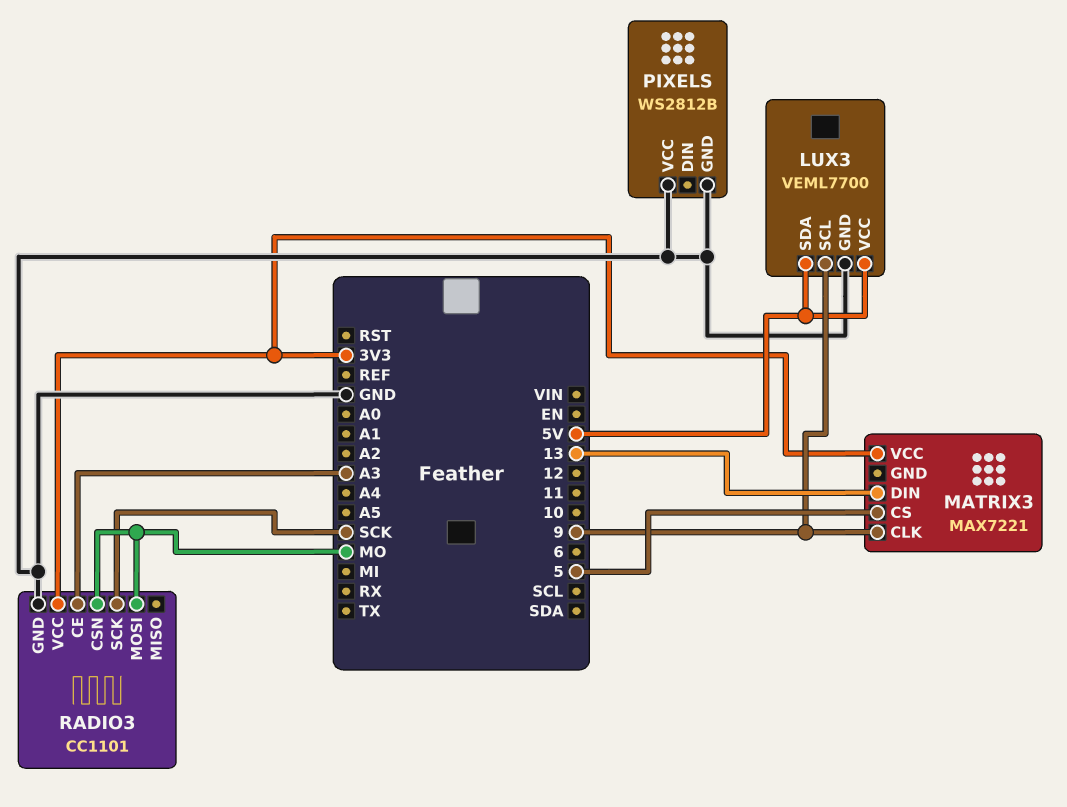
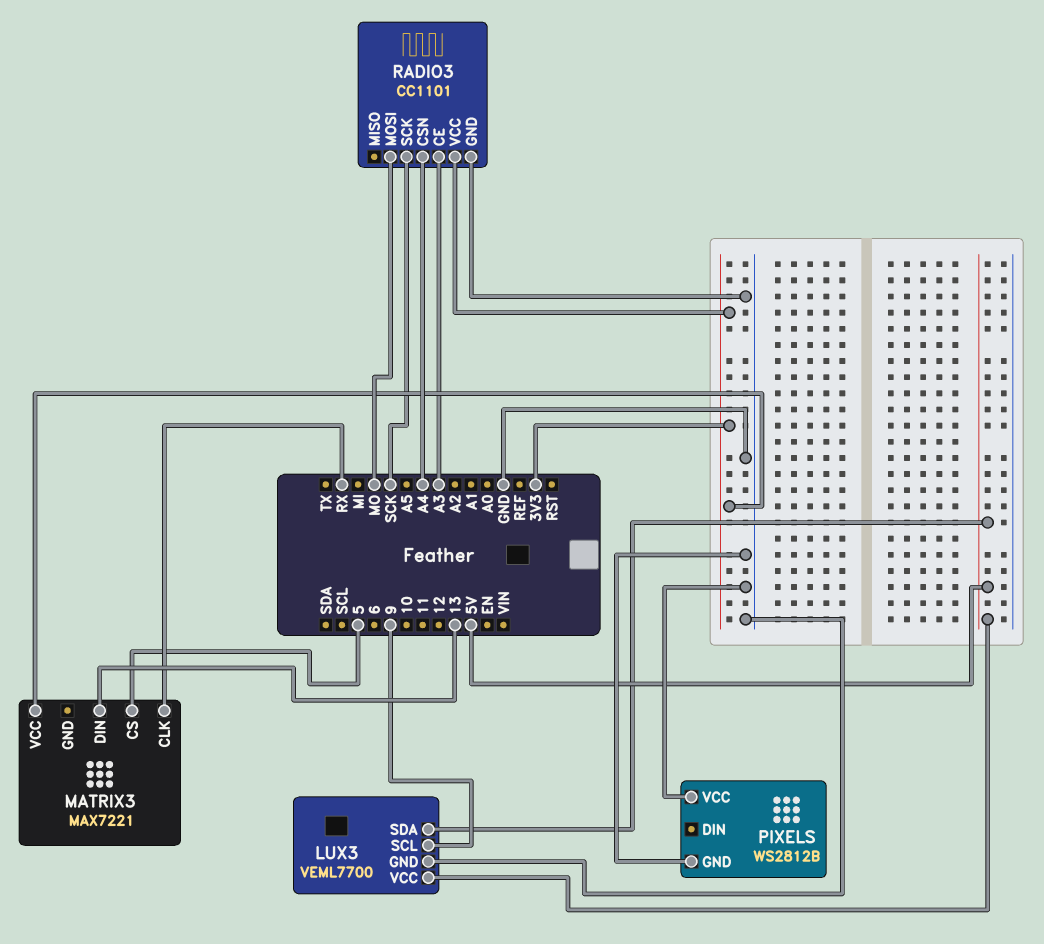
MATRIX3 pin CLK: 9 -> RX
RADIO3 pin CSN: MO -> A4

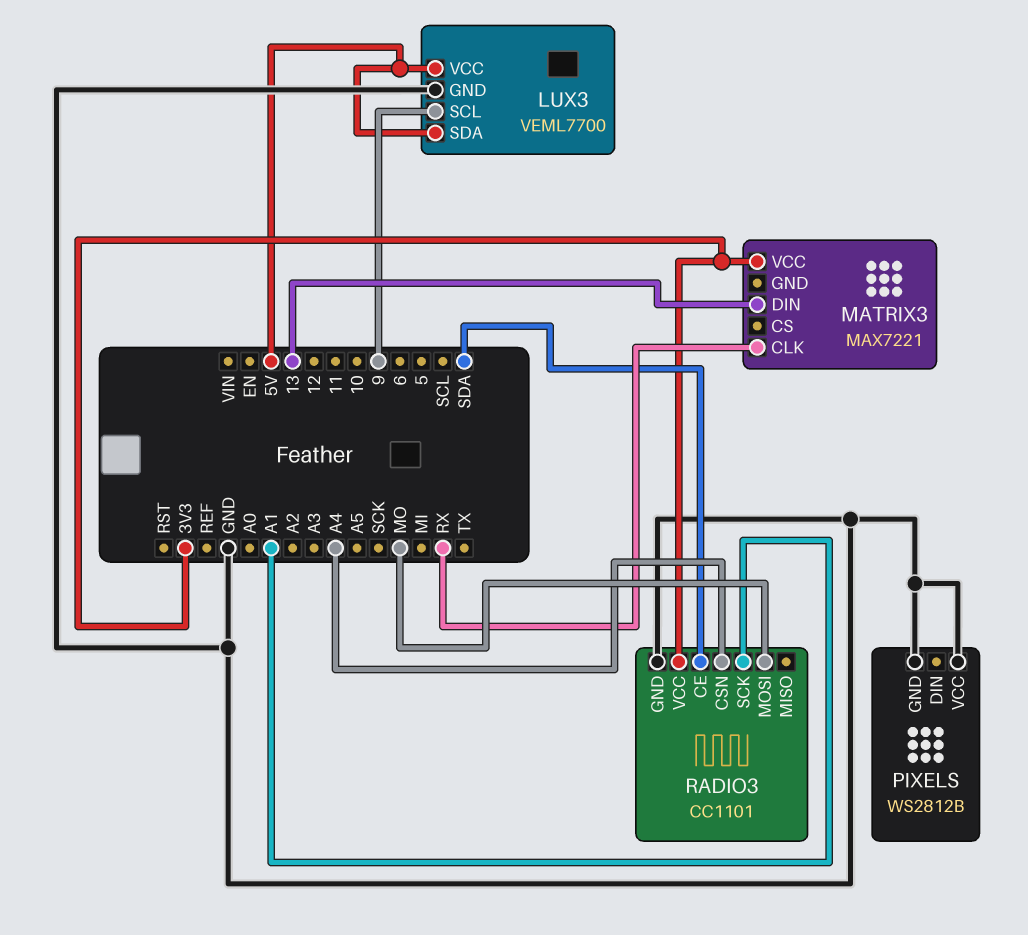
MATRIX3 pin CS: 5 -> none
RADIO3 pin CE: A3 -> SDA
RADIO3 pin SCK: SCK -> A1

